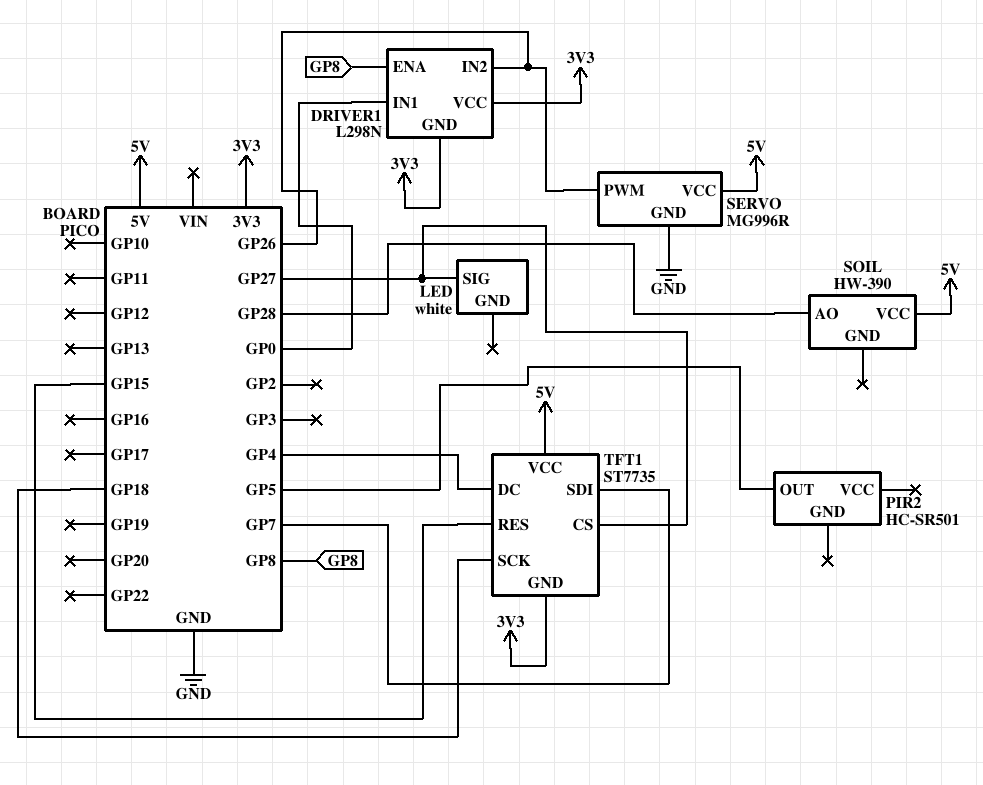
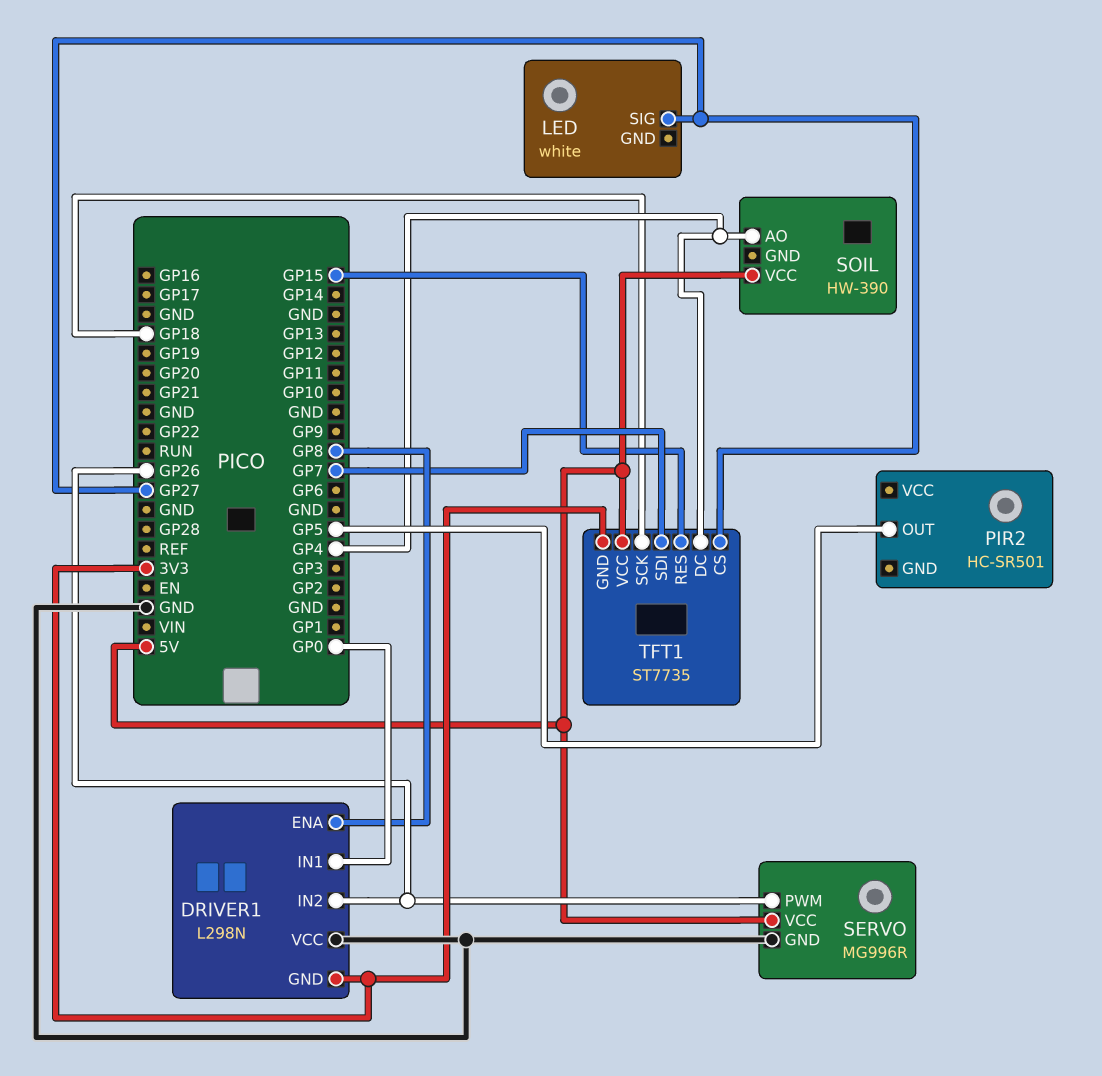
DRIVER1 pin VCC: 3V3 -> GND
SOIL pin AO: GP28 -> GP4

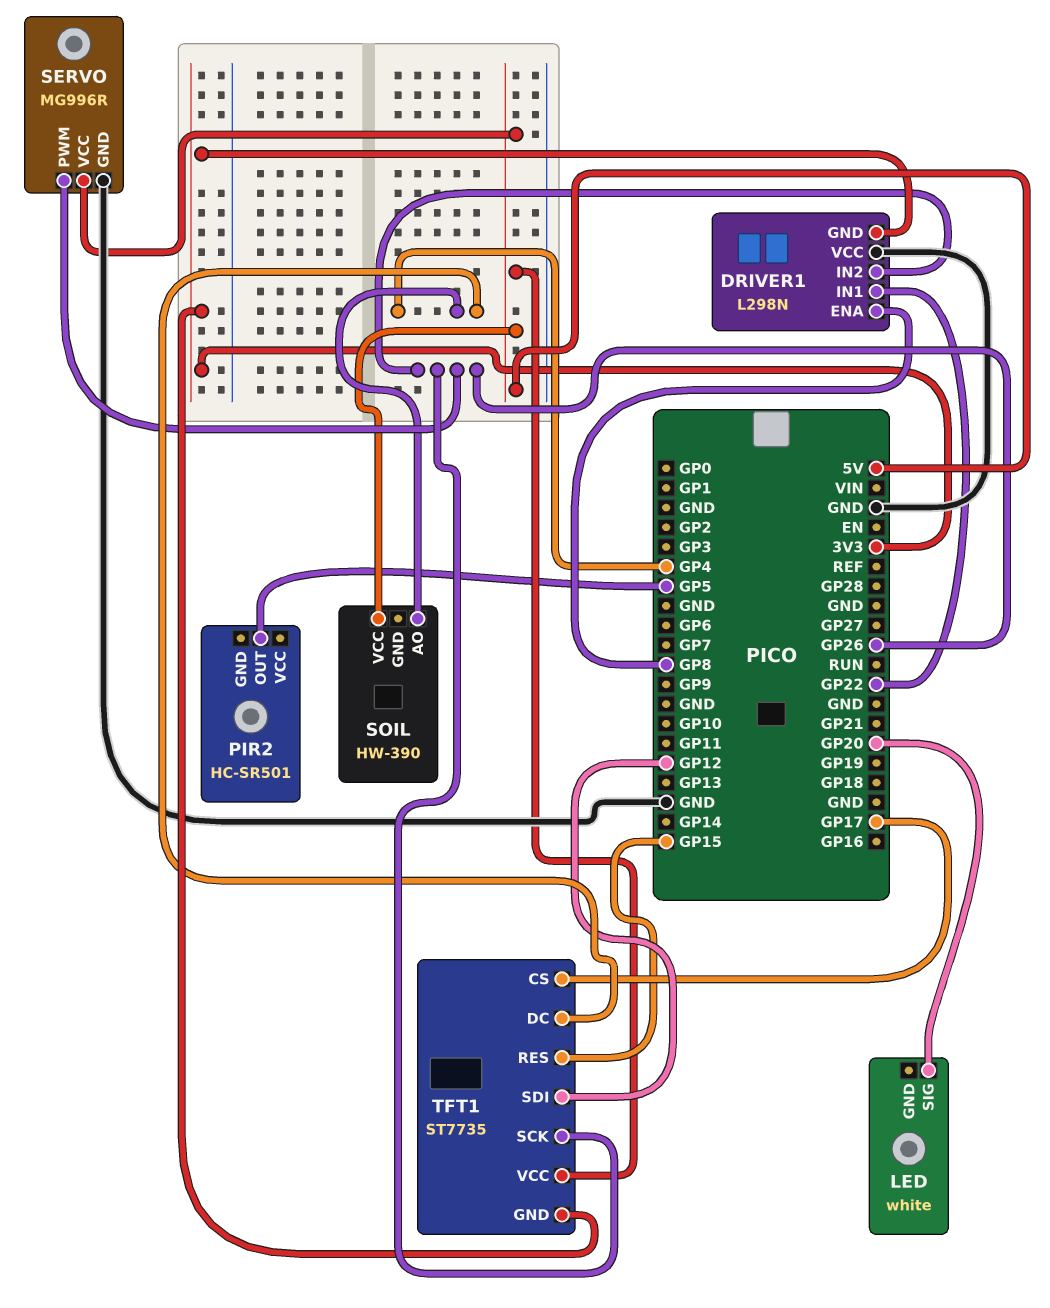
DRIVER1 pin IN1: GP0 -> GP22
LED pin SIG: GP27 -> GP20
TFT1 pin CS: GP27 -> GP17
TFT1 pin SCK: GP18 -> GP26
TFT1 pin SDI: GP7 -> GP12

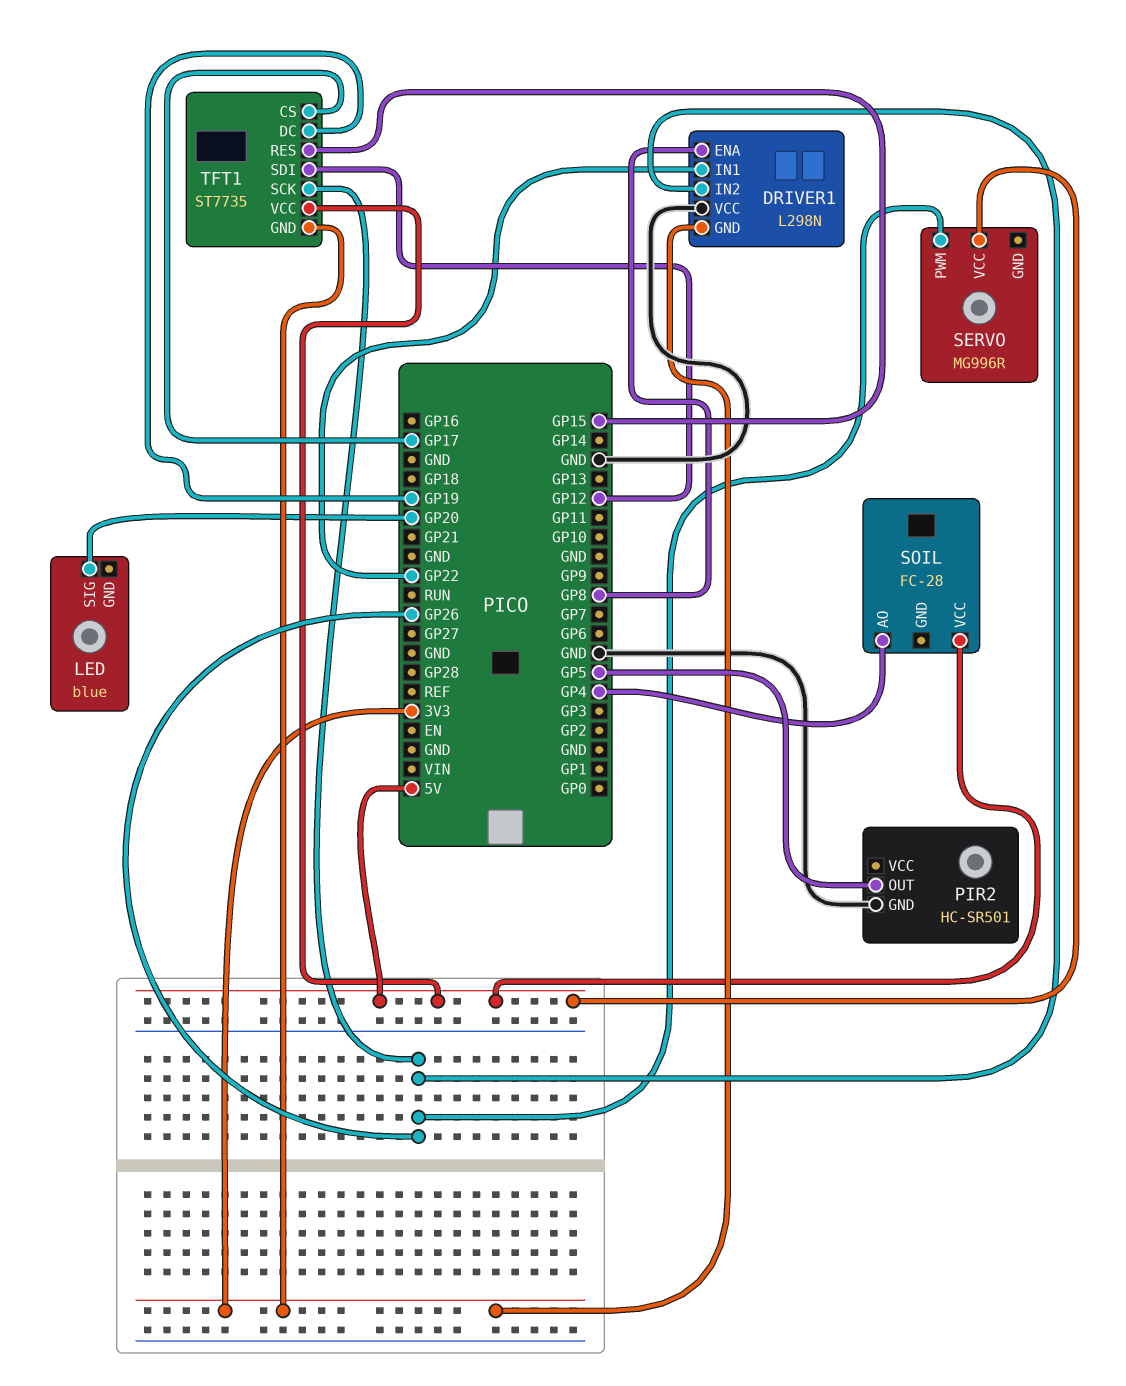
LED: white -> blue
PIR2 pin GND: none -> GND
SERVO pin GND: GND -> none
SOIL: HW-390 -> FC-28
TFT1 pin DC: GP4 -> GP19

